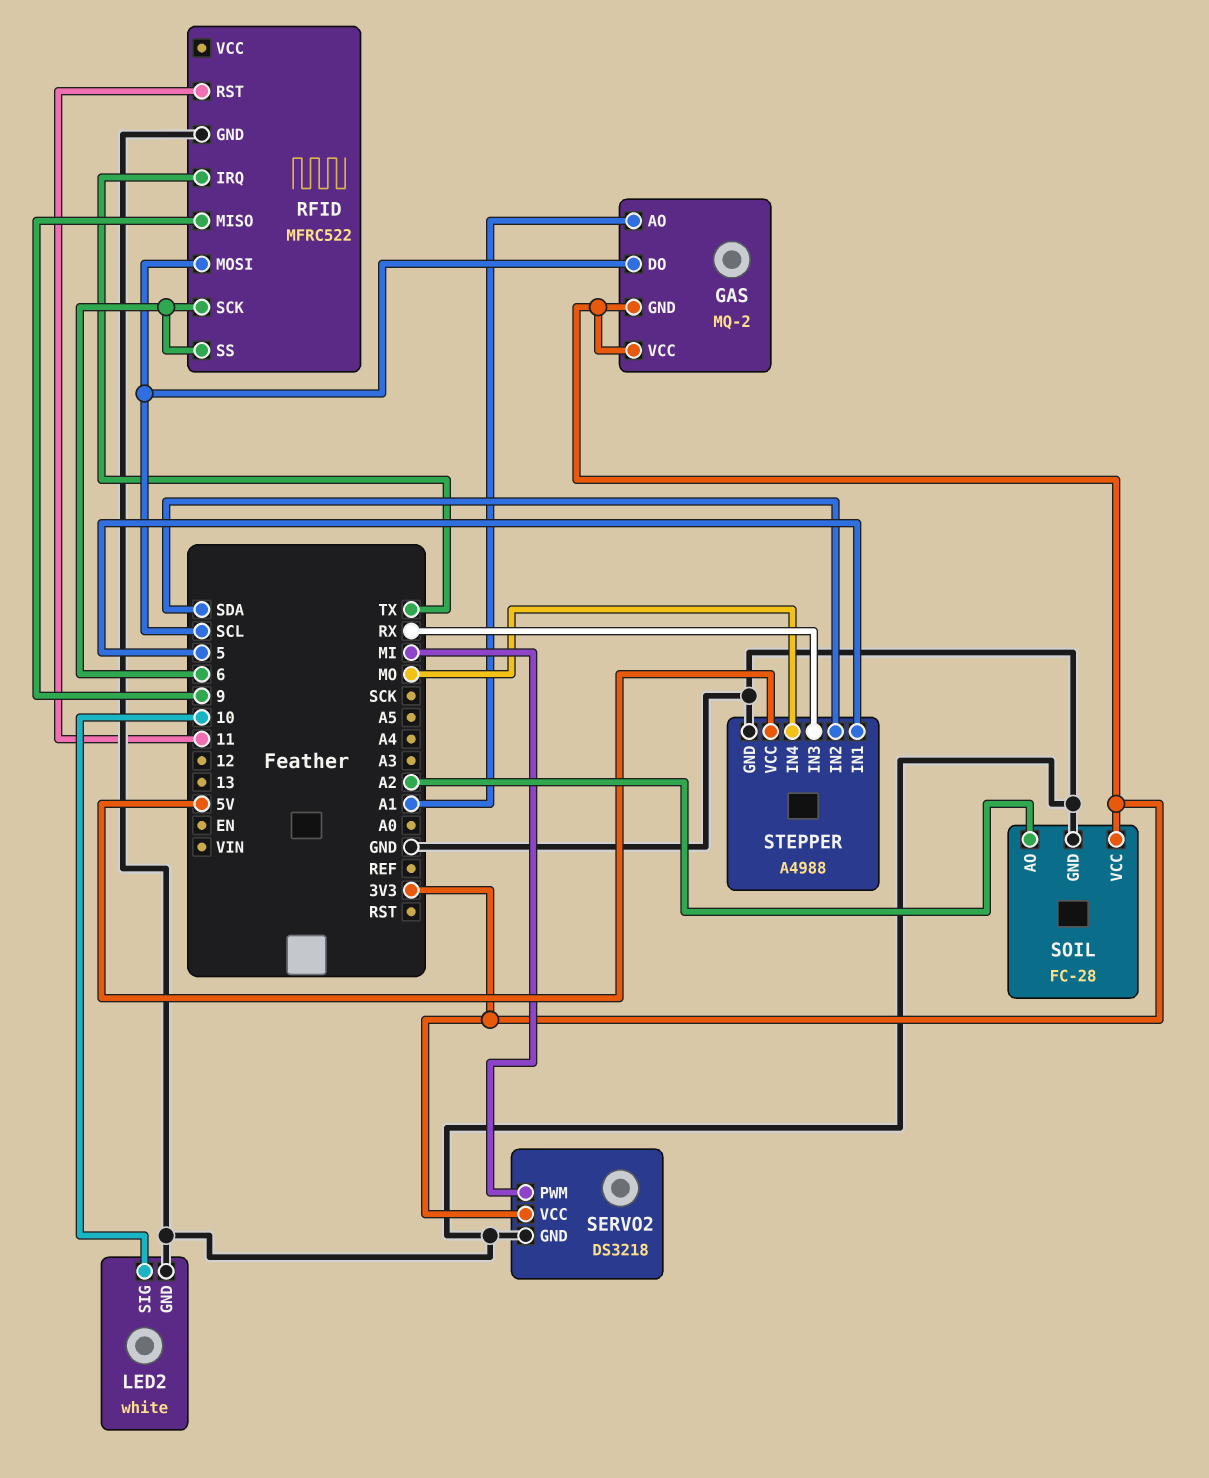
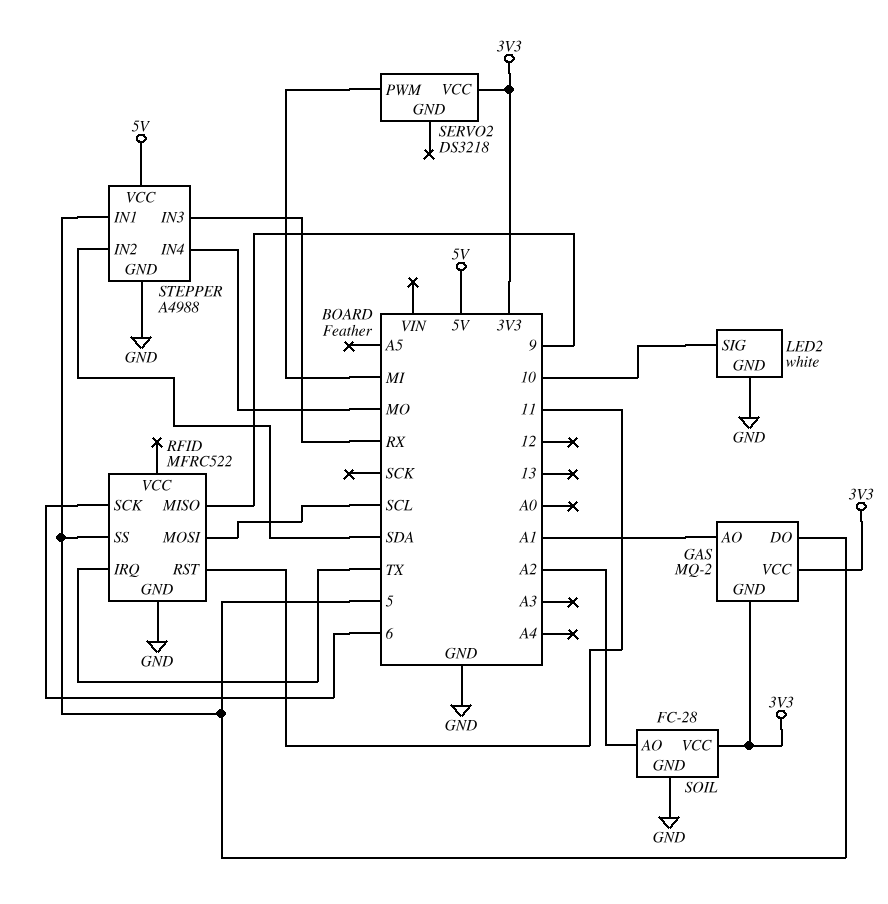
GAS pin DO: SCL -> 5
RFID pin SS: 6 -> 5
SERVO2 pin GND: GND -> none

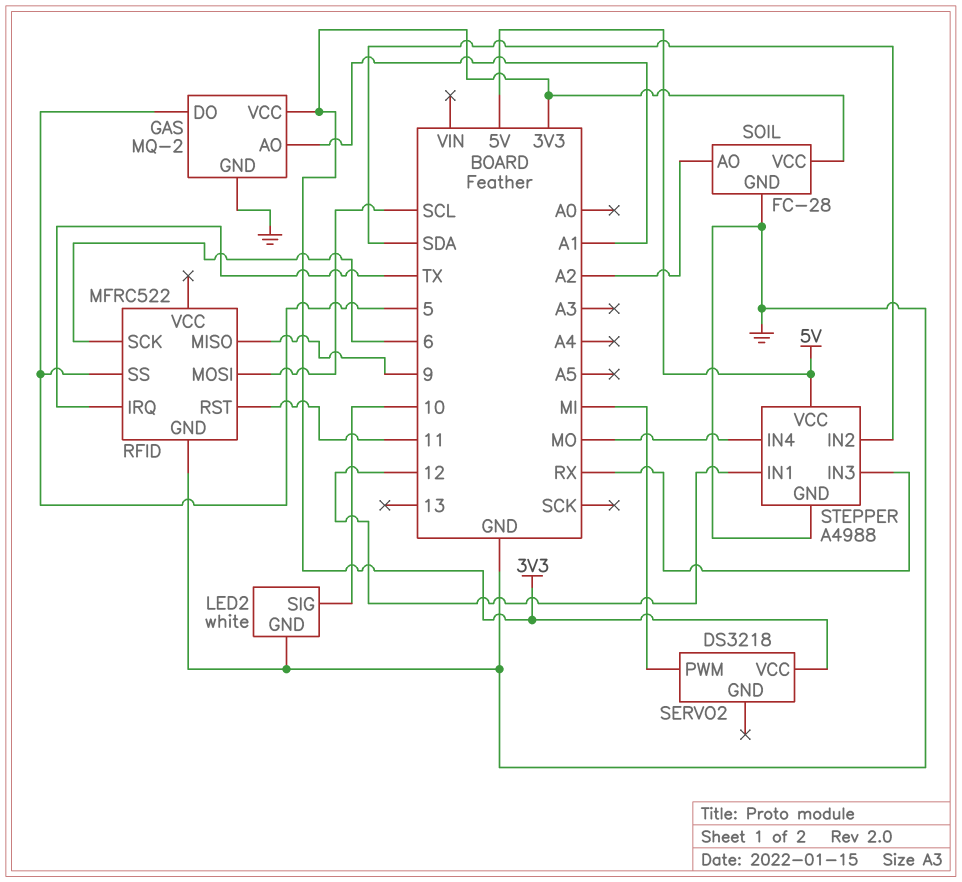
GAS pin GND: 3V3 -> GND
STEPPER pin IN1: 5 -> 12

